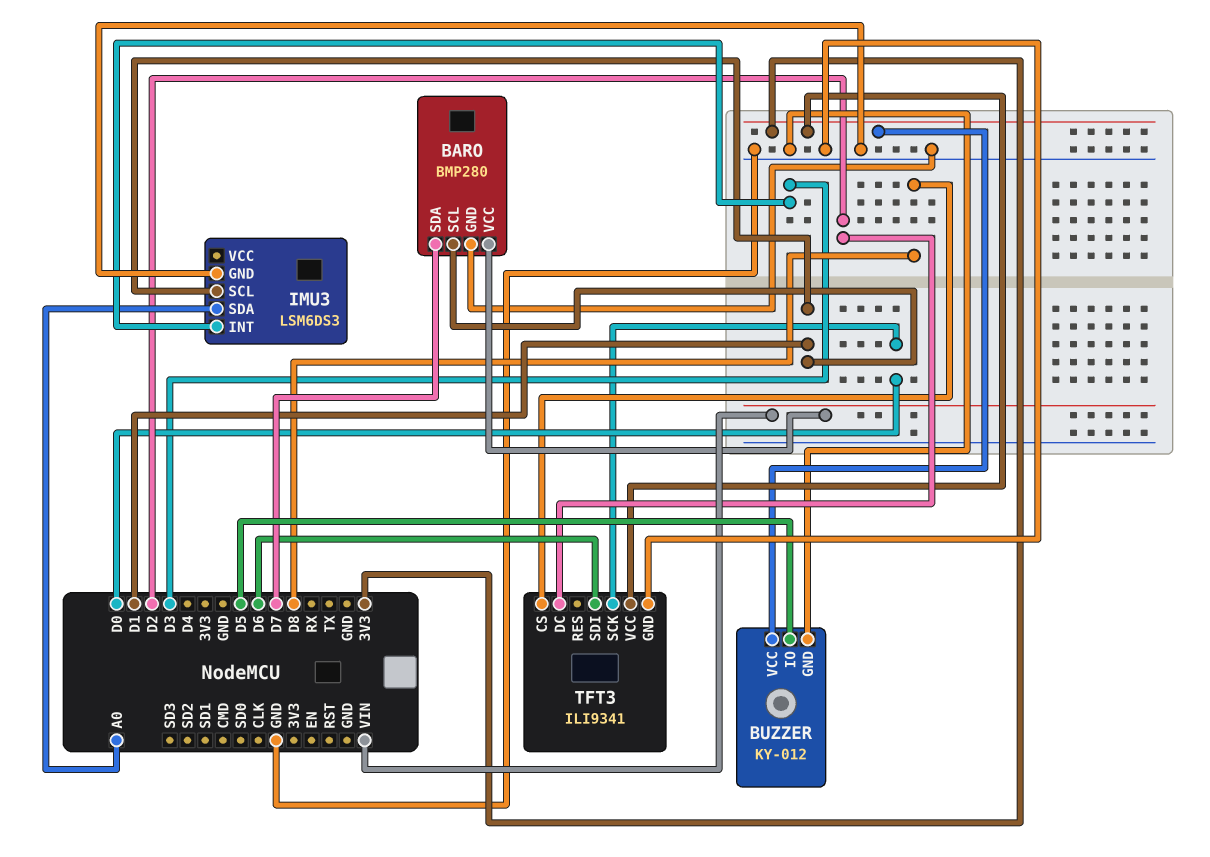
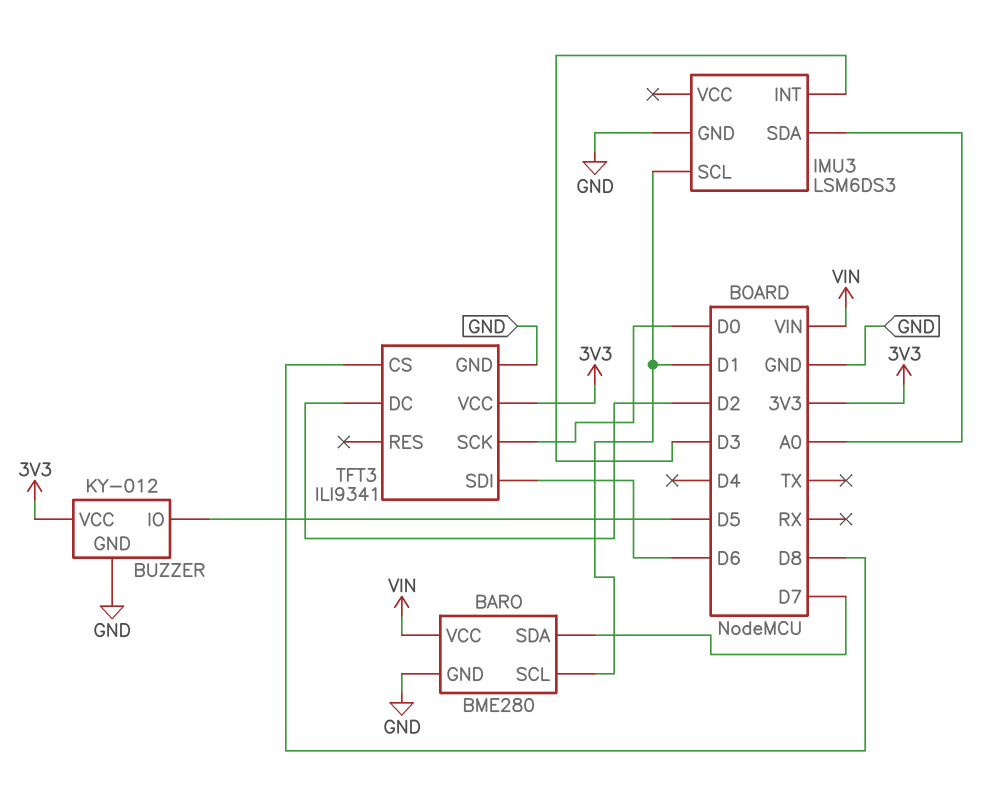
BARO: BMP280 -> BME280

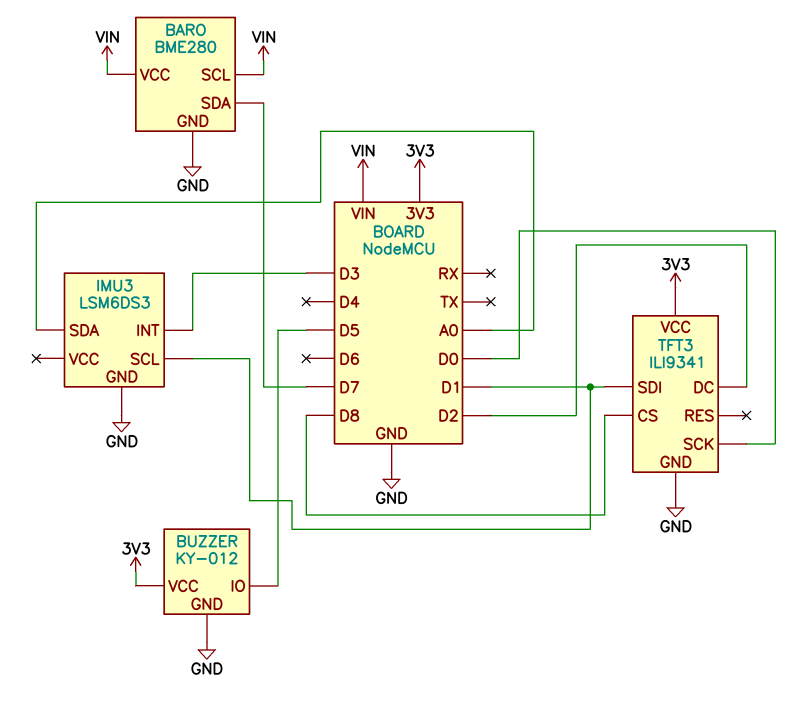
BARO pin SCL: D1 -> VIN
TFT3 pin SDI: D6 -> D1

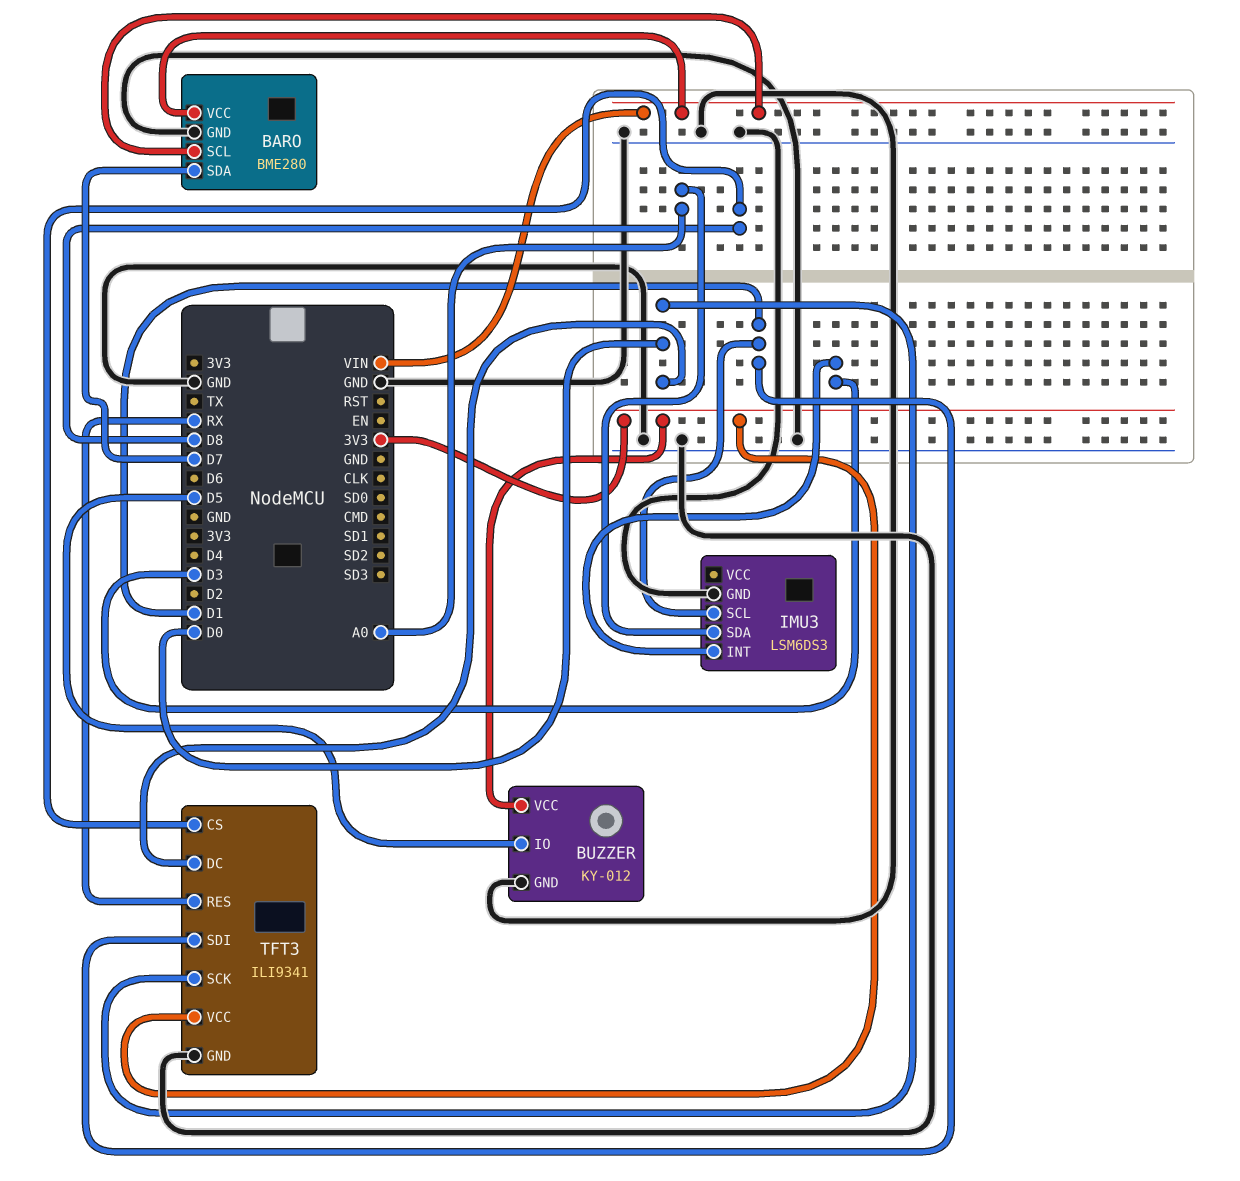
TFT3 pin DC: D2 -> D0
TFT3 pin RES: none -> RX

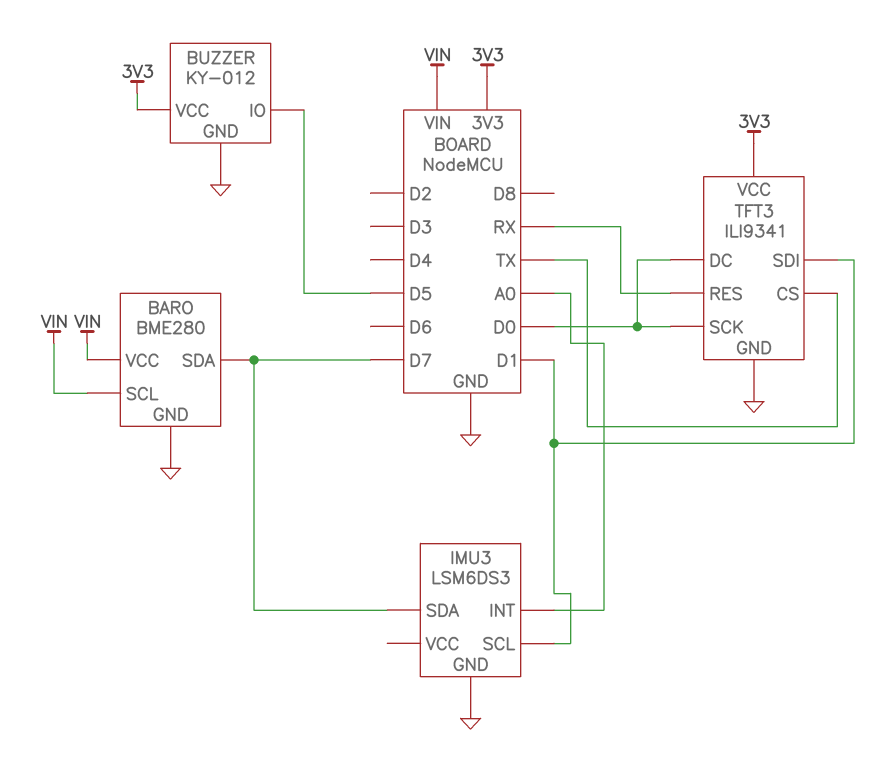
IMU3 pin INT: D3 -> A0
IMU3 pin SDA: A0 -> D7
TFT3 pin CS: D8 -> TX

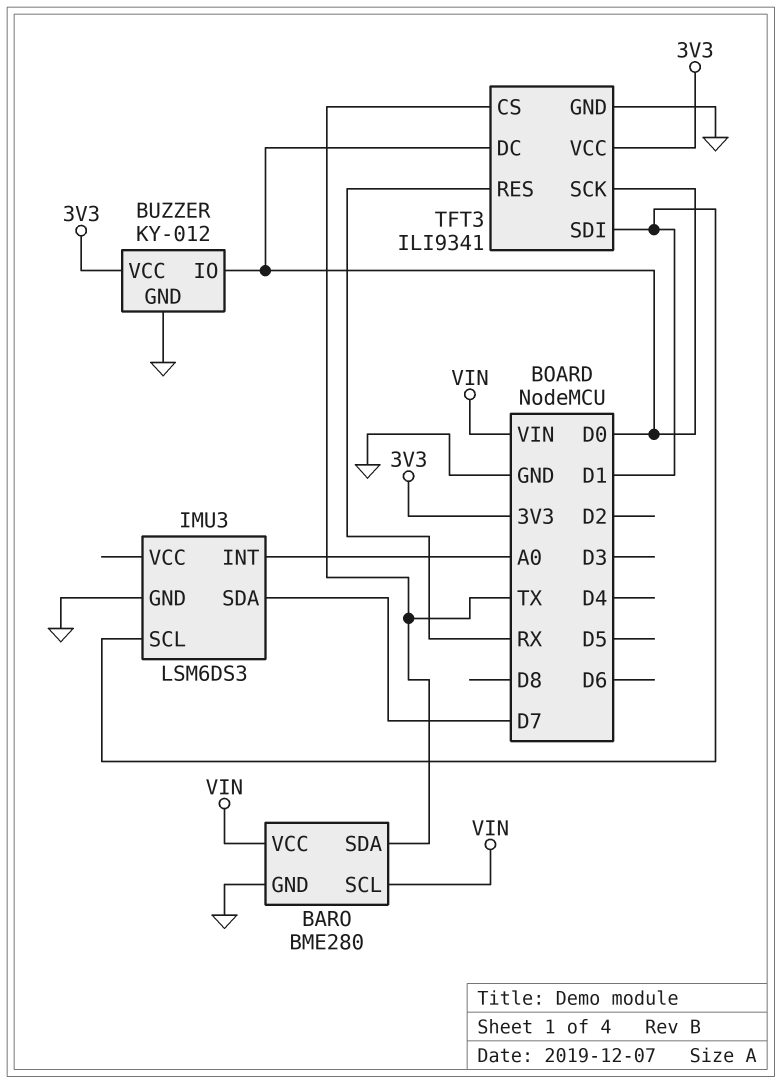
BARO pin SDA: D7 -> TX
BUZZER pin IO: D5 -> D0

